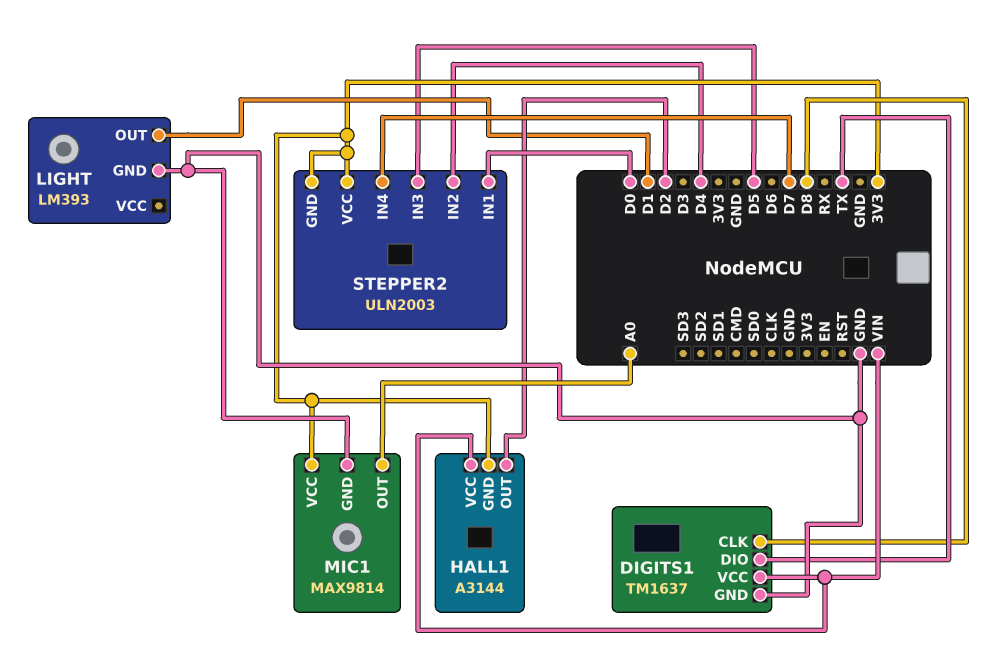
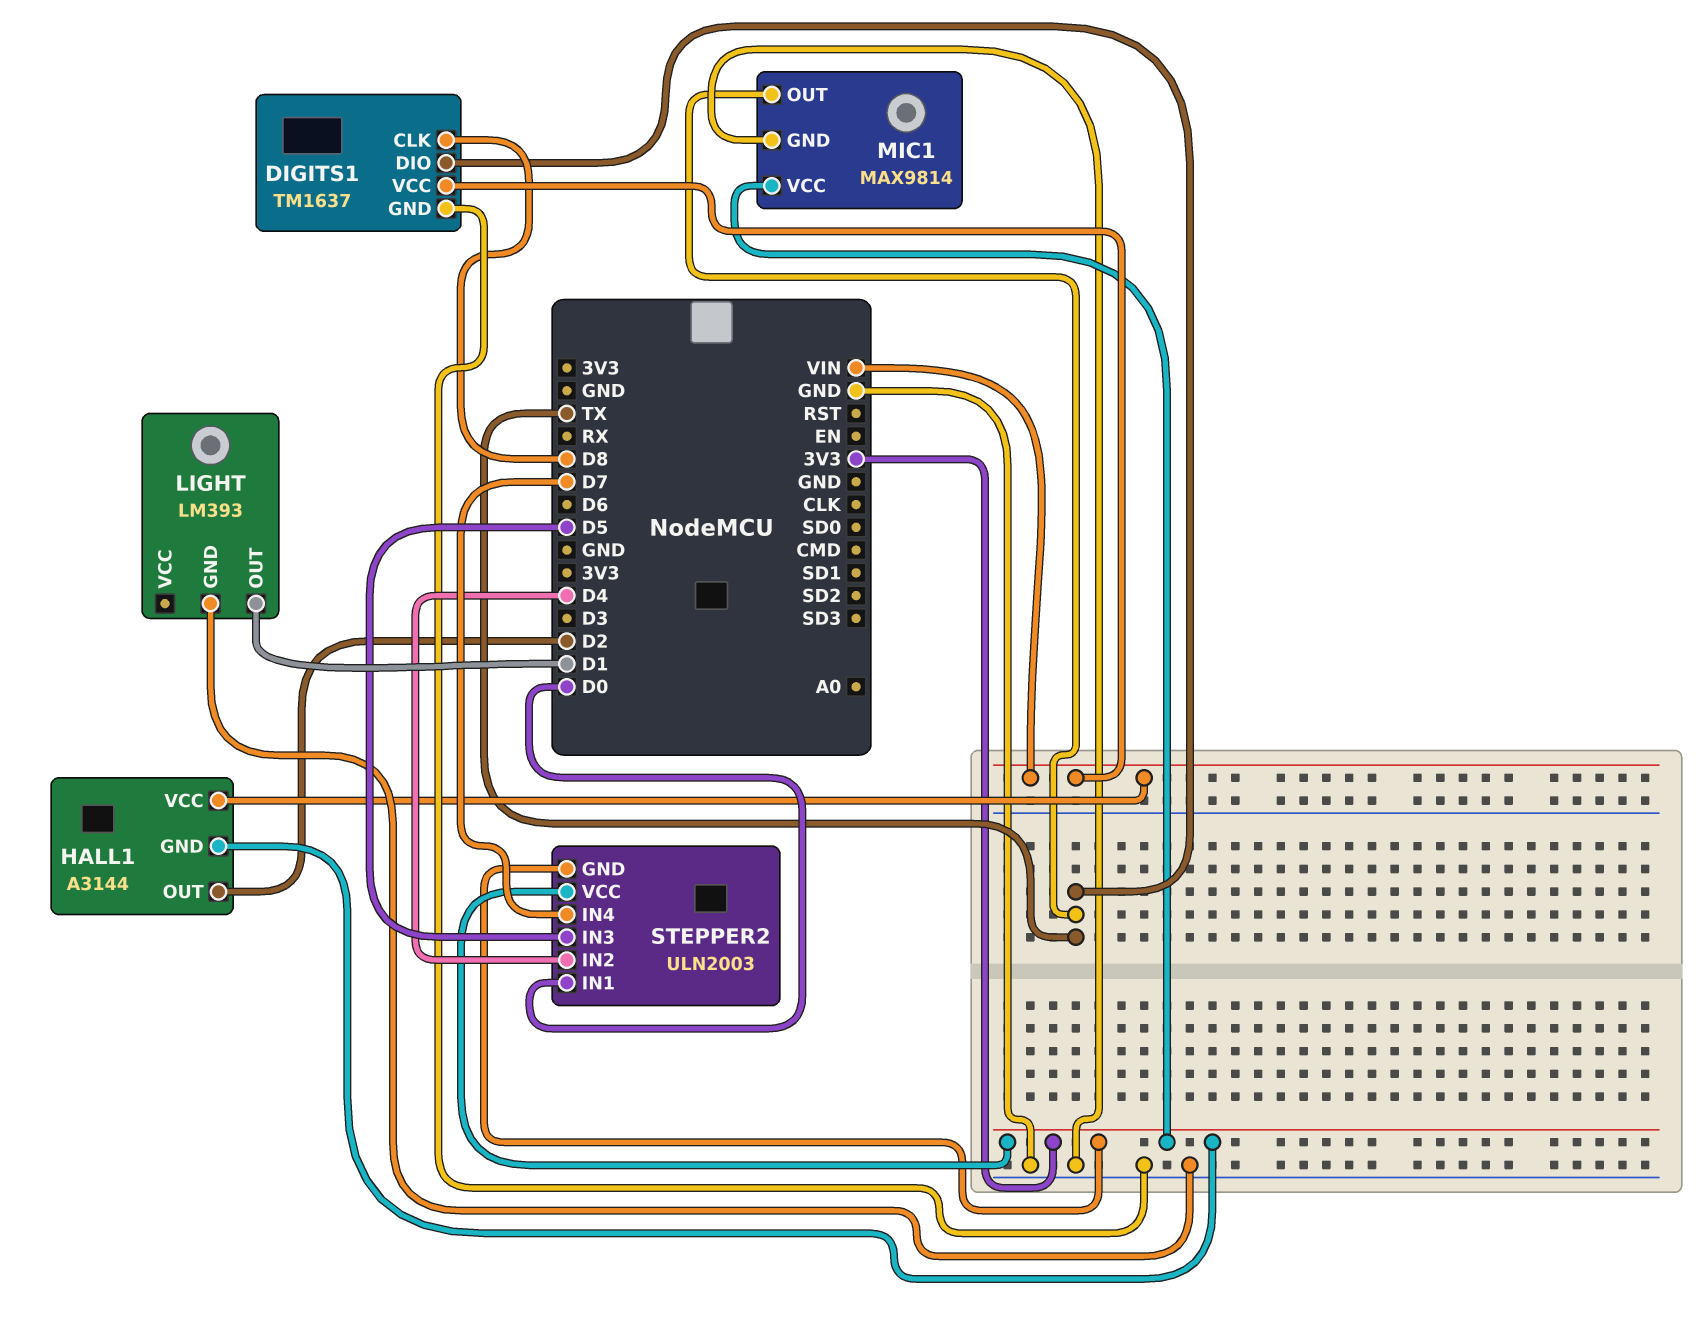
MIC1 pin OUT: A0 -> TX

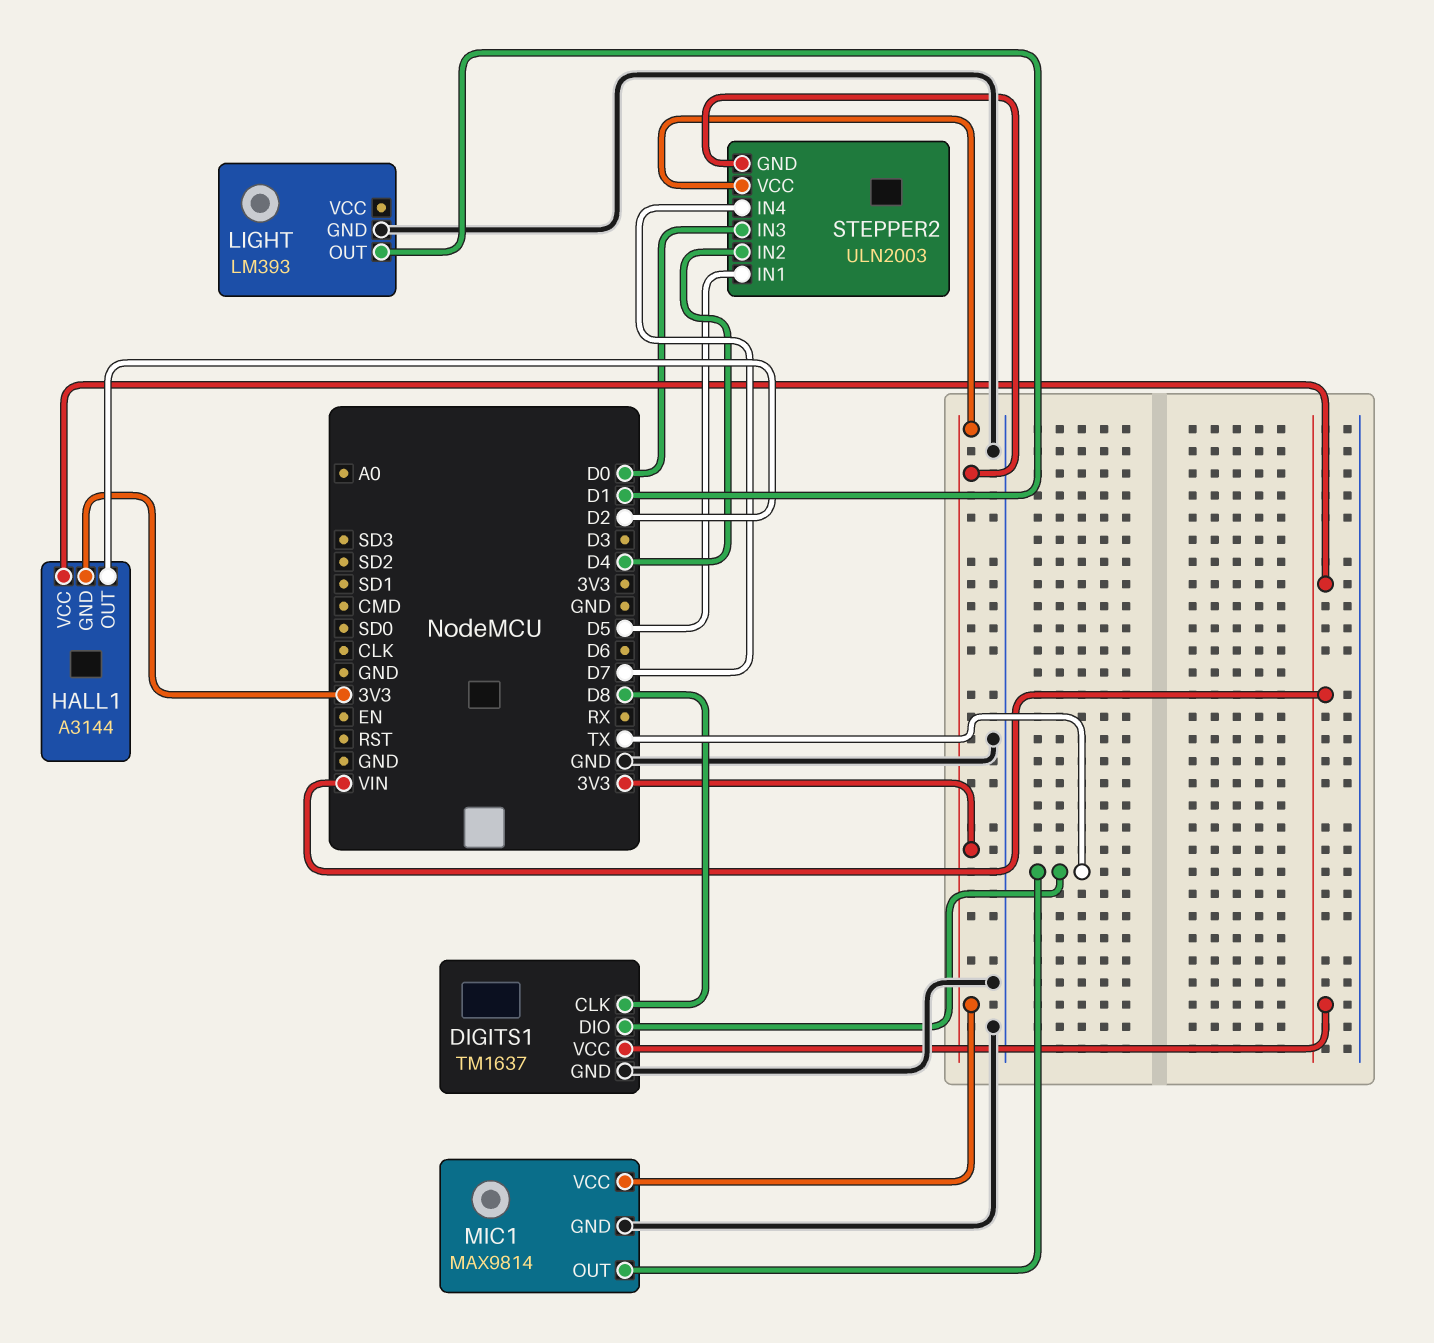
STEPPER2 pin IN1: D0 -> D5
STEPPER2 pin IN3: D5 -> D0

